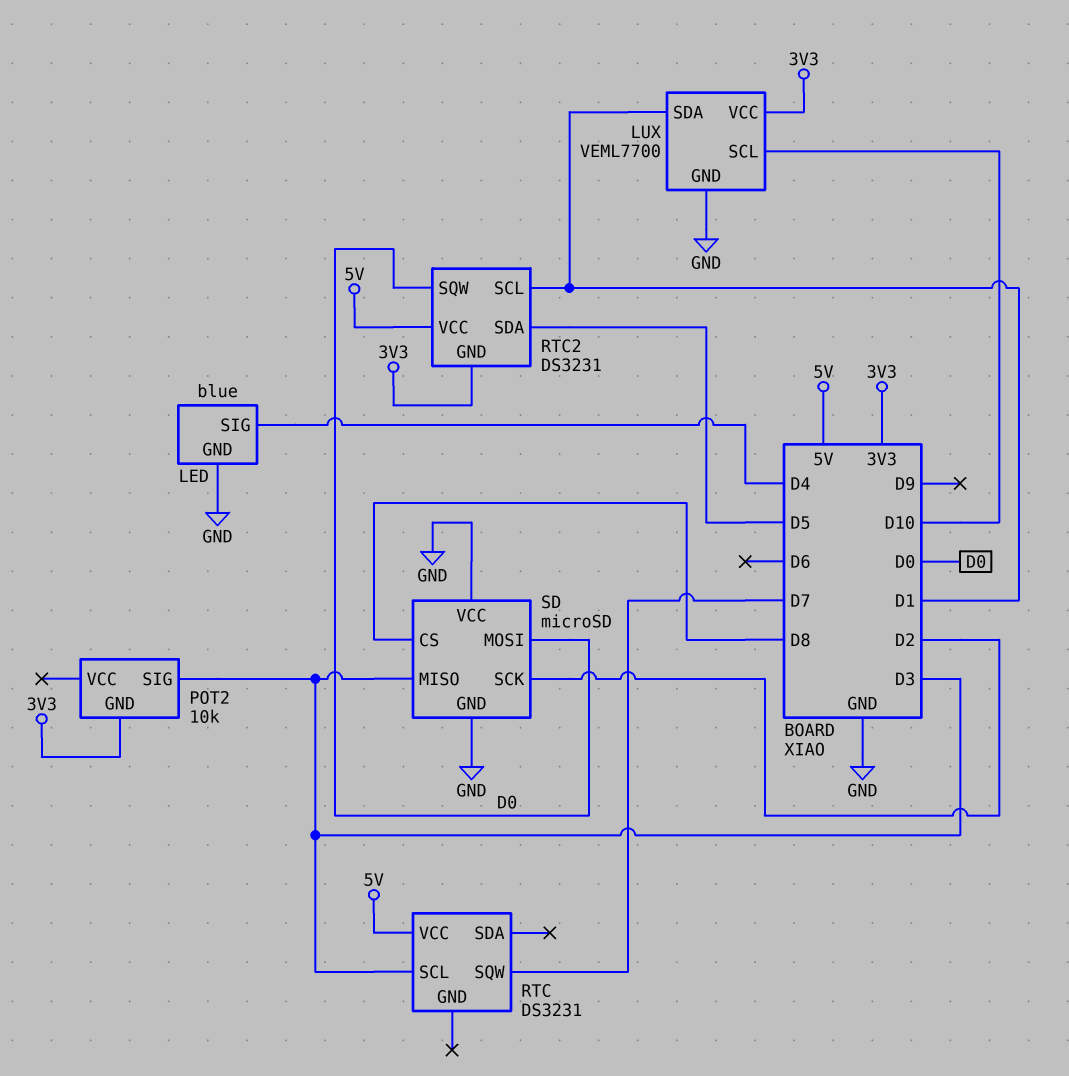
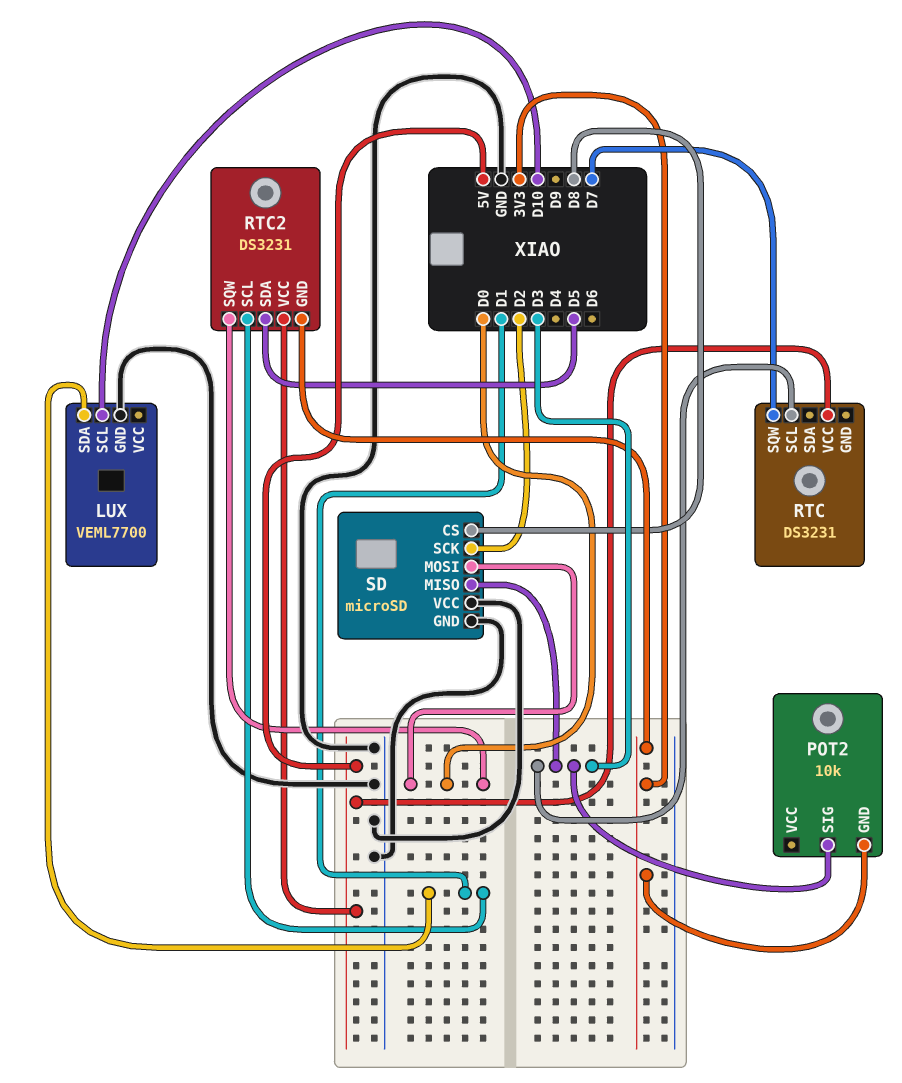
LED: blue -> none
LED pin GND: GND -> none
LED pin SIG: D4 -> none
LUX pin VCC: 3V3 -> none

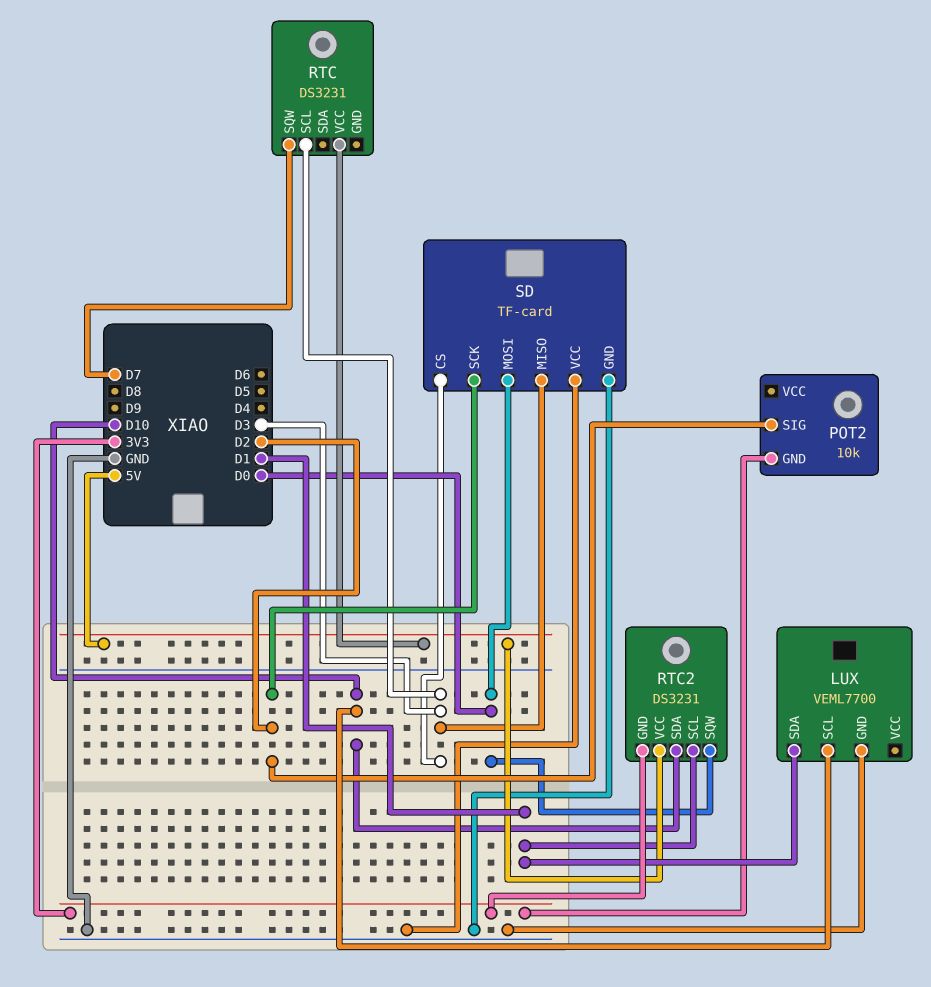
POT2 pin SIG: D3 -> D2
RTC2 pin SDA: D5 -> D10
SD: microSD -> TF-card
SD pin CS: D8 -> D3

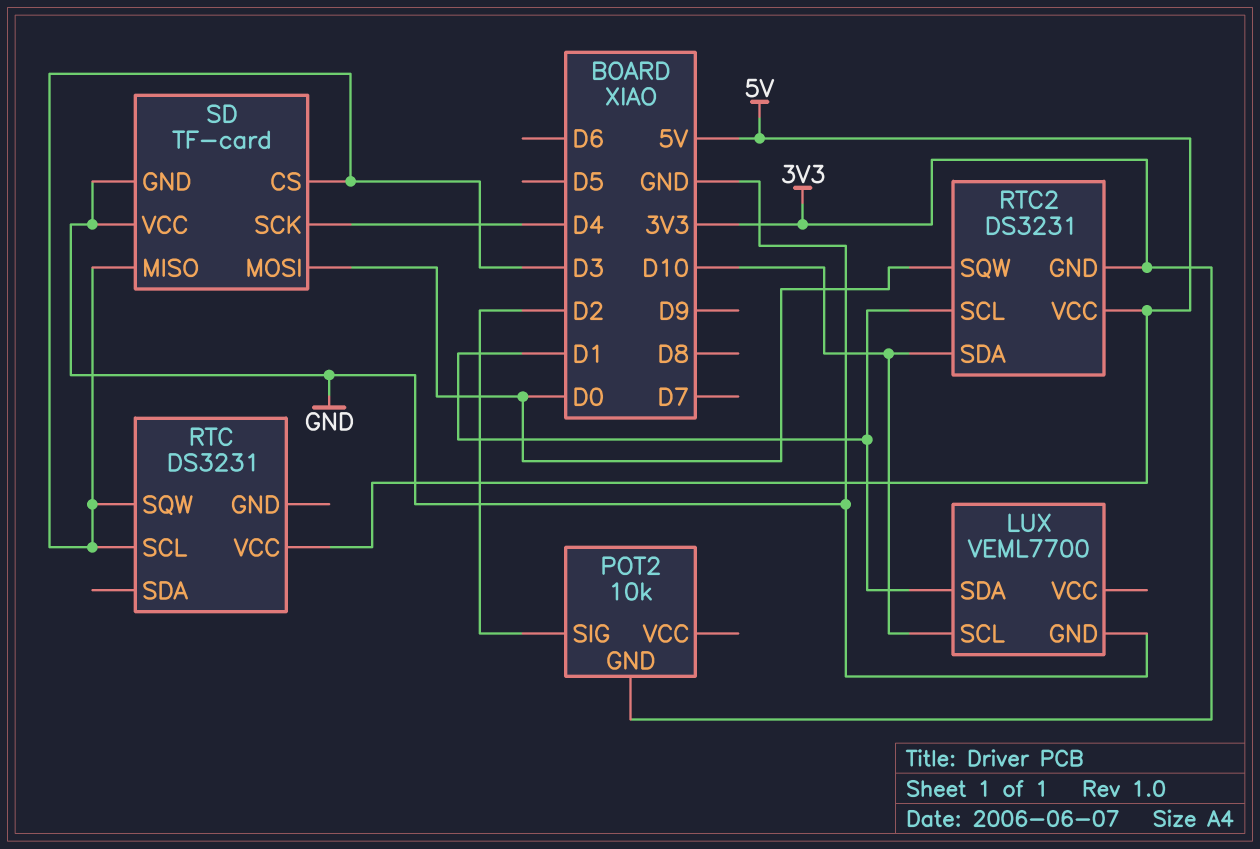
RTC pin SQW: D7 -> D3
SD pin SCK: D2 -> D4

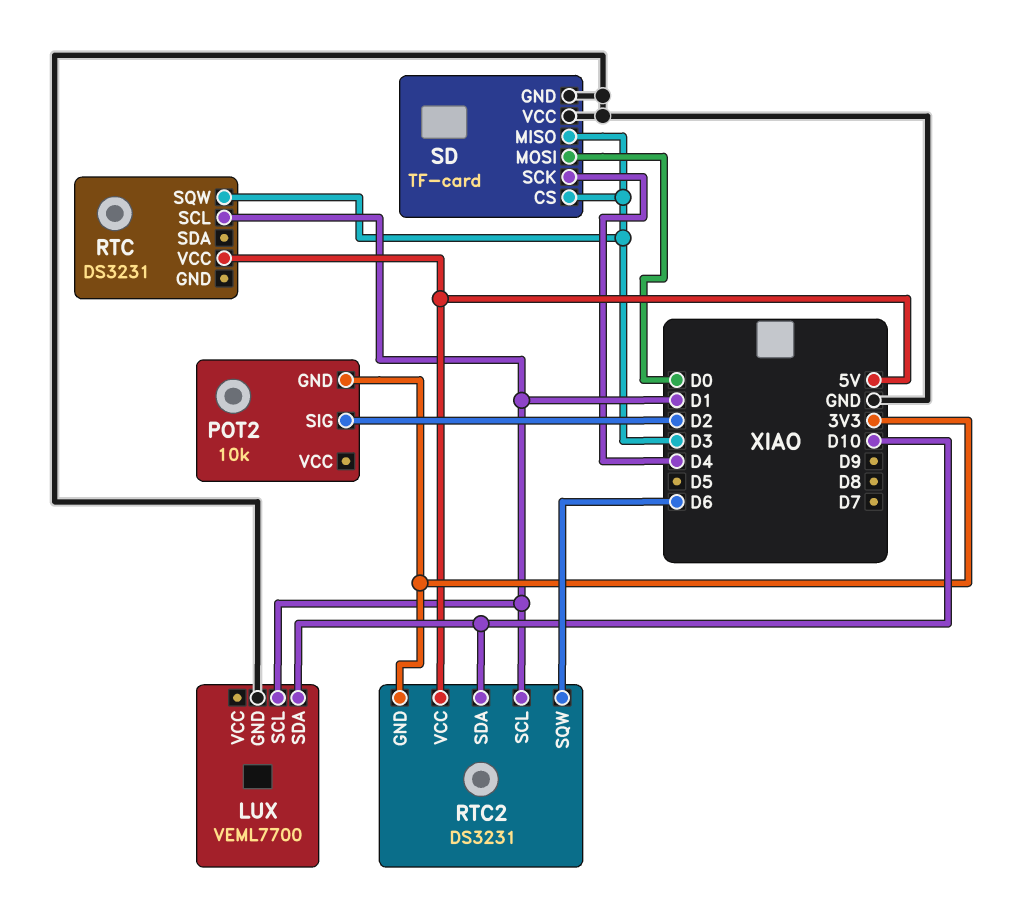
LUX pin SCL: D10 -> D1
LUX pin SDA: D1 -> D10
RTC pin SCL: D3 -> D1
RTC2 pin SQW: D0 -> D6

